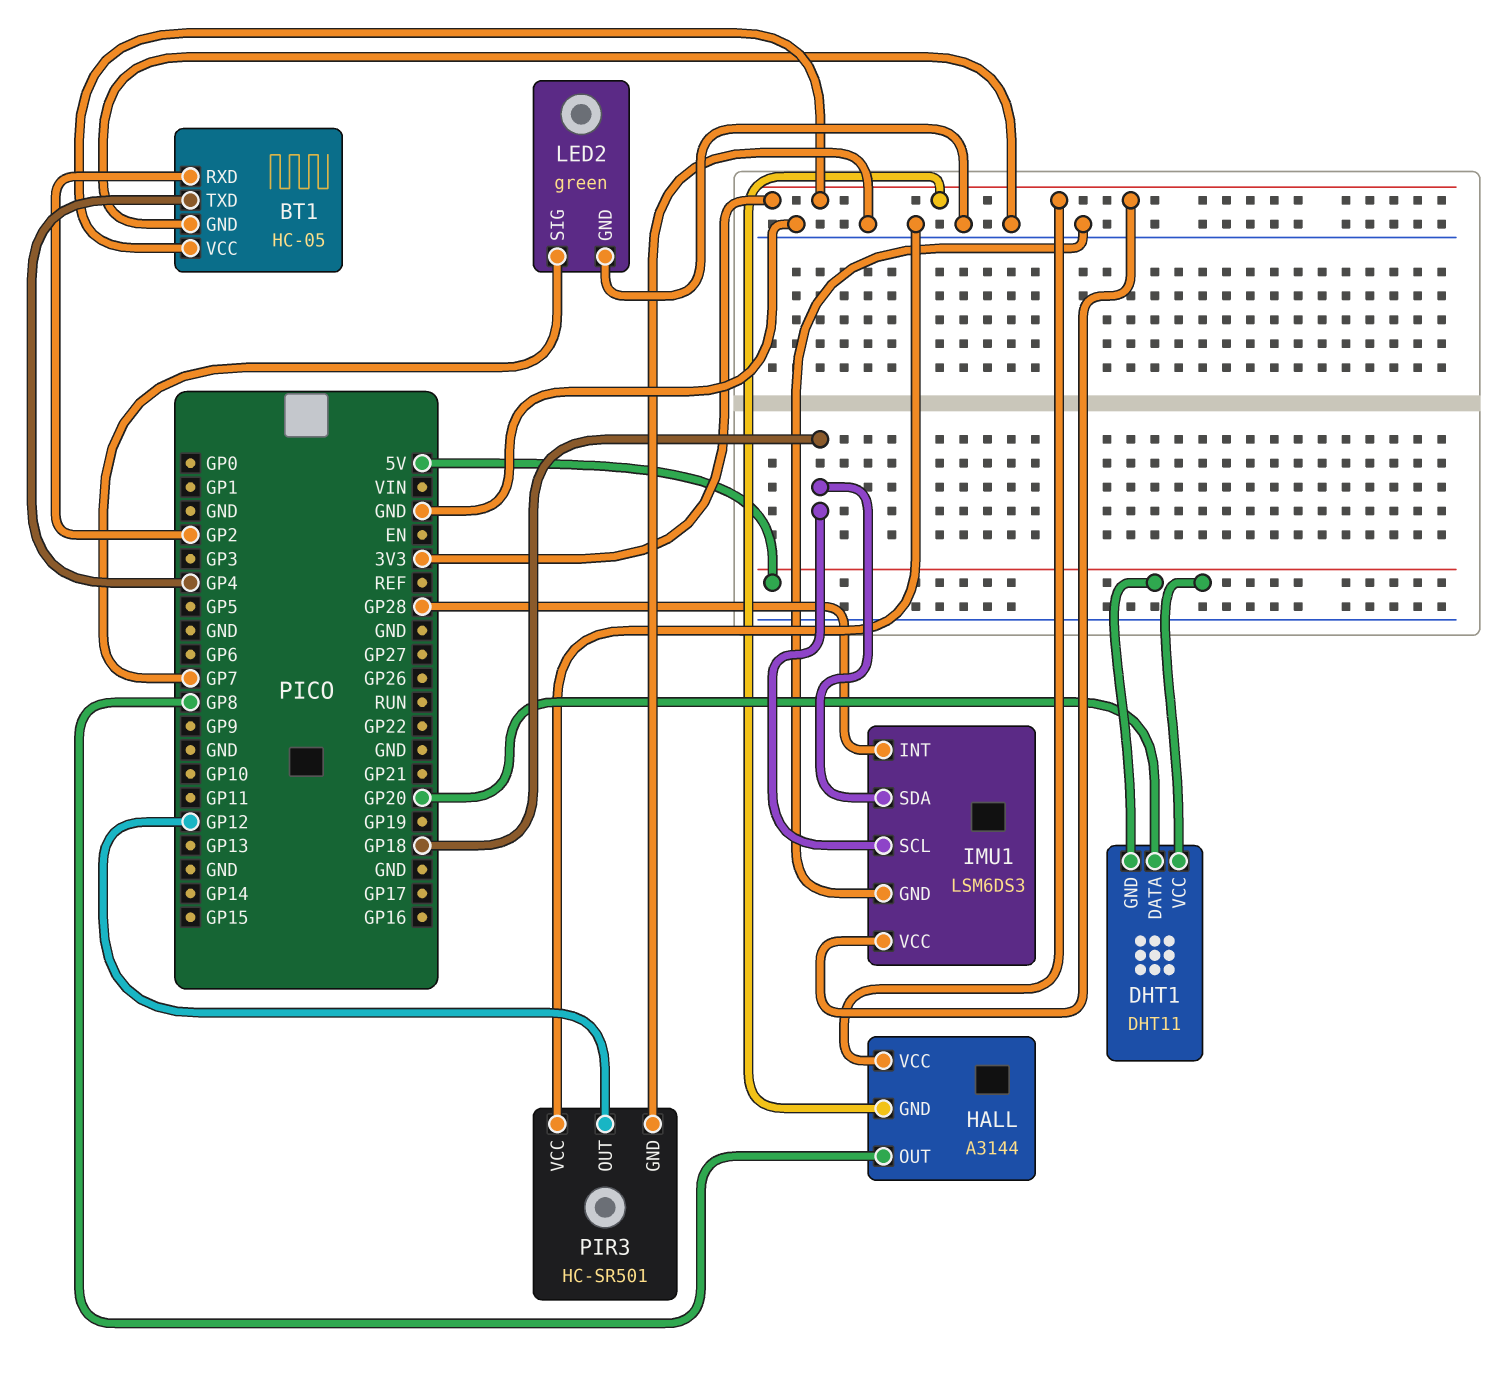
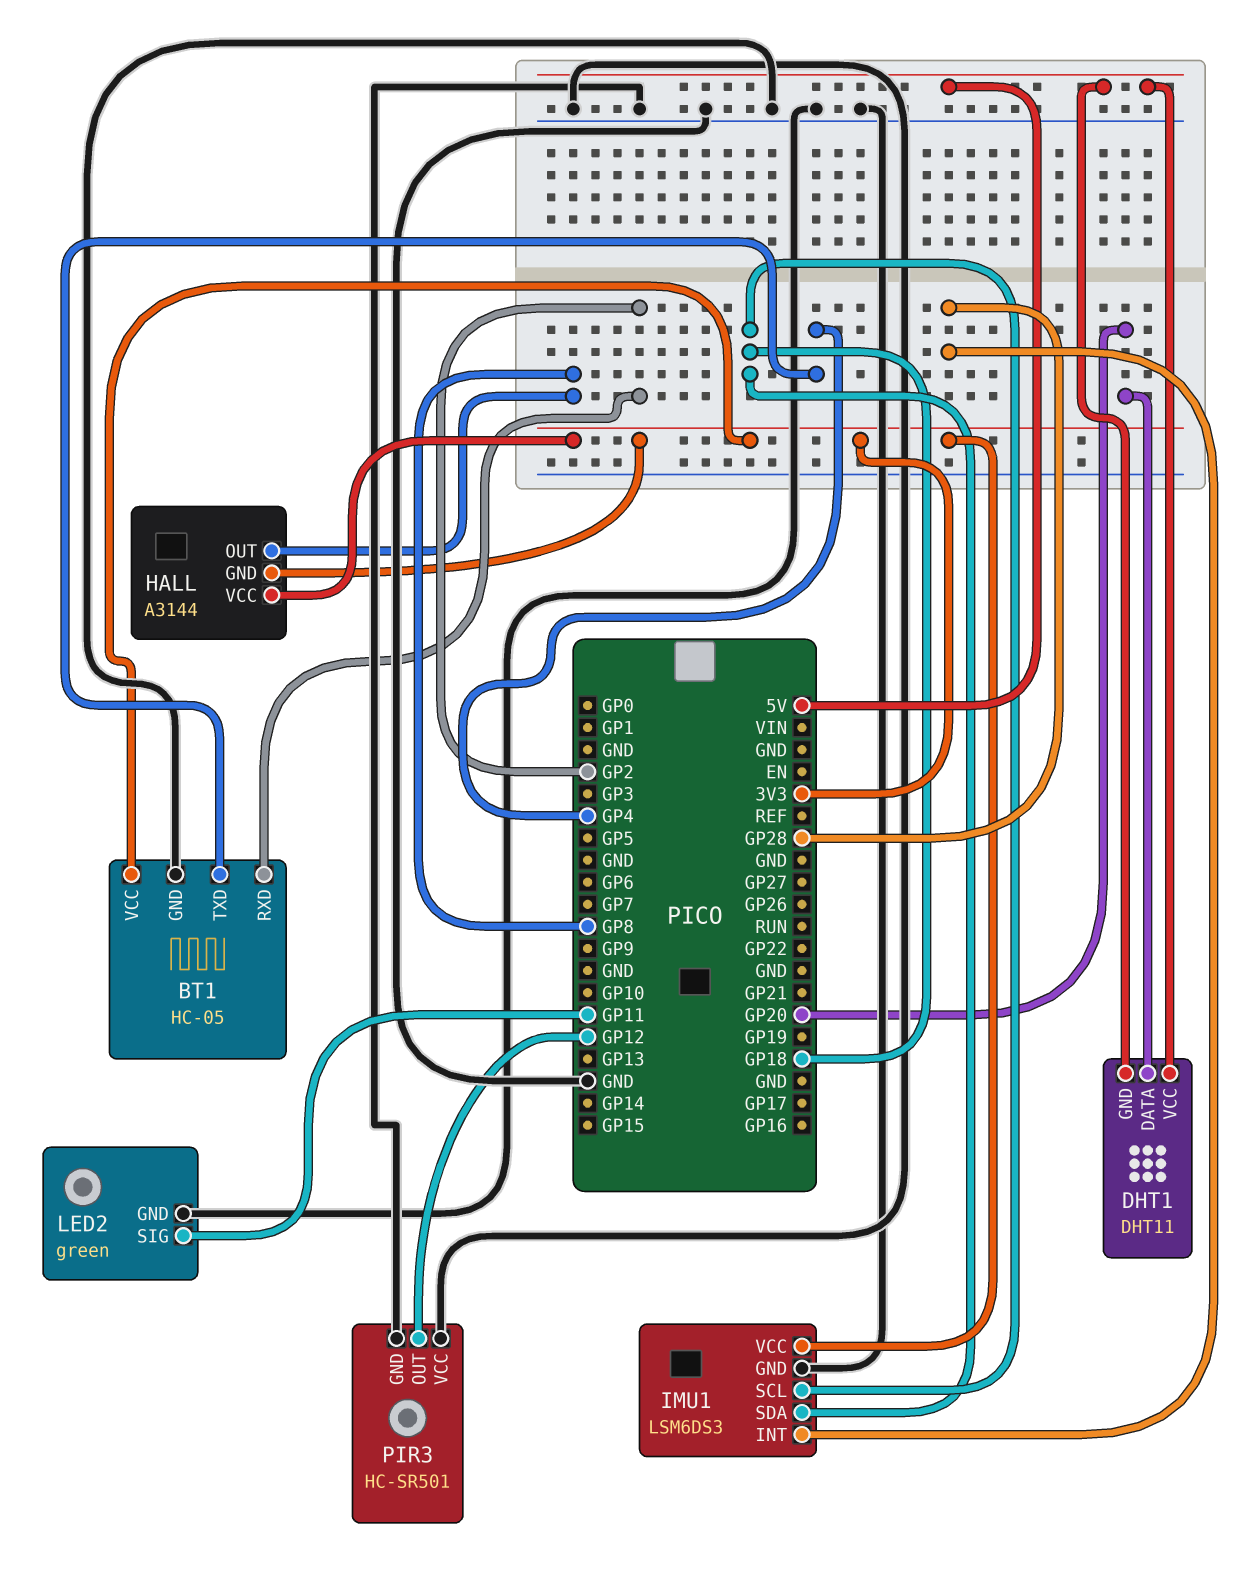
LED2 pin SIG: GP7 -> GP11

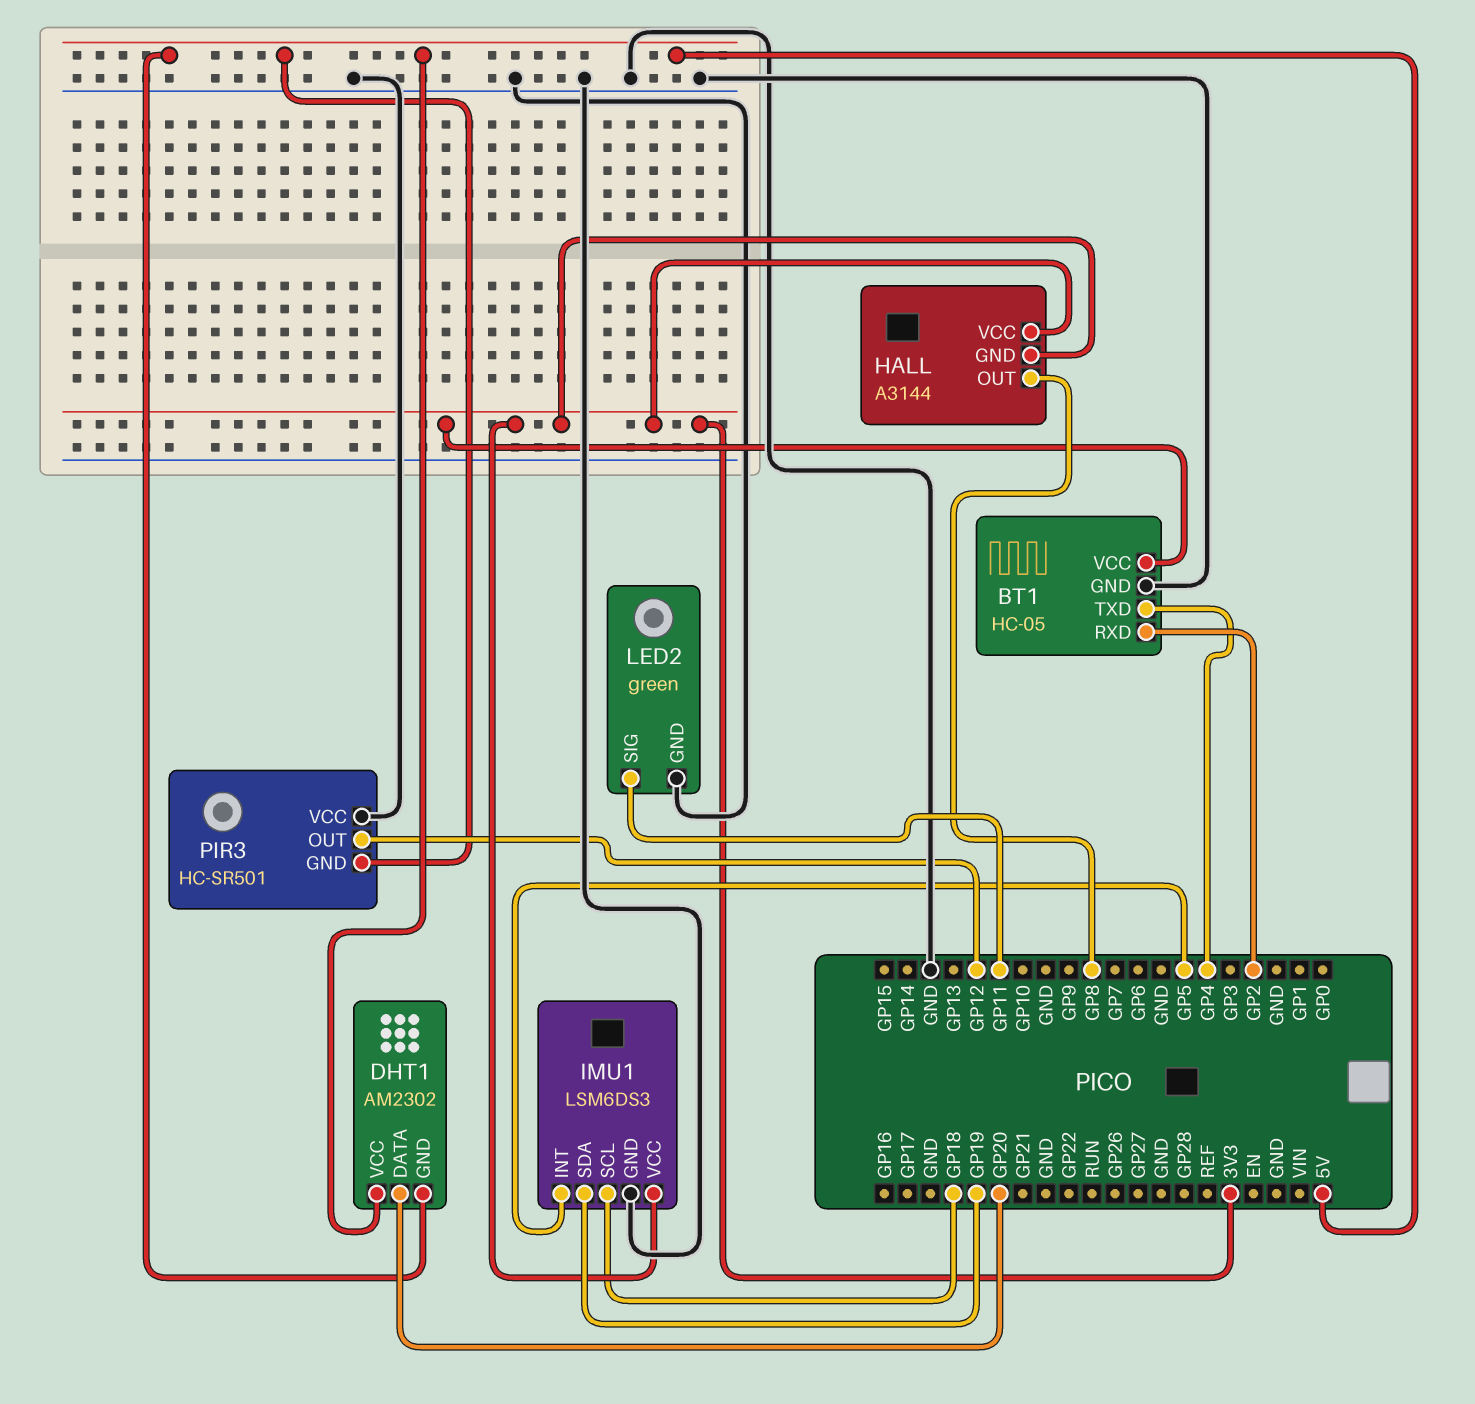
DHT1: DHT11 -> AM2302
IMU1 pin INT: GP28 -> GP5
IMU1 pin SDA: GP18 -> GP19
PIR3 pin GND: GND -> 5V

